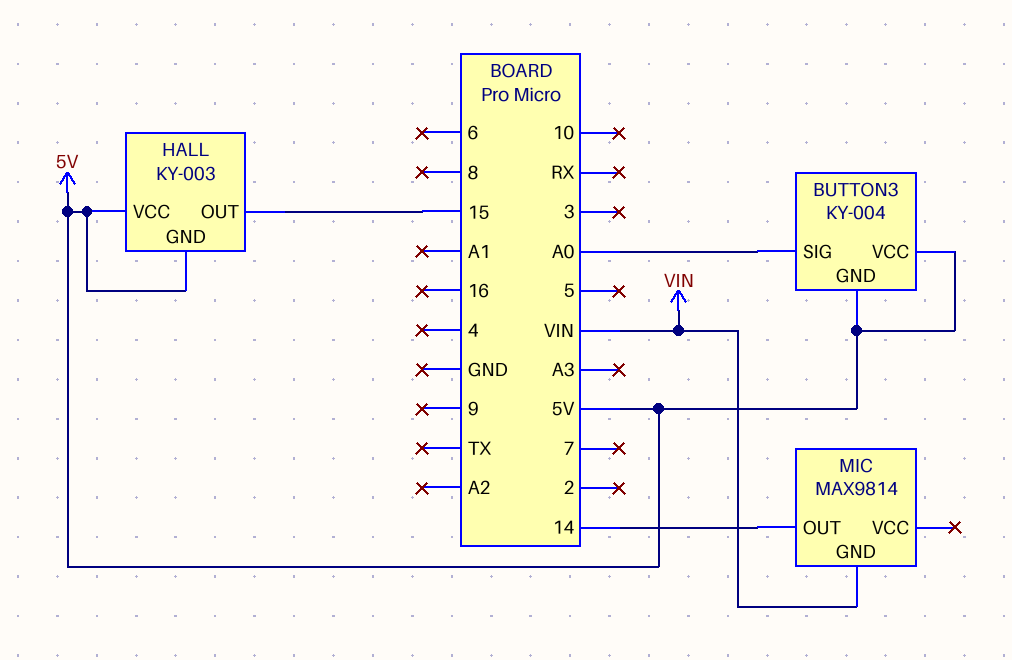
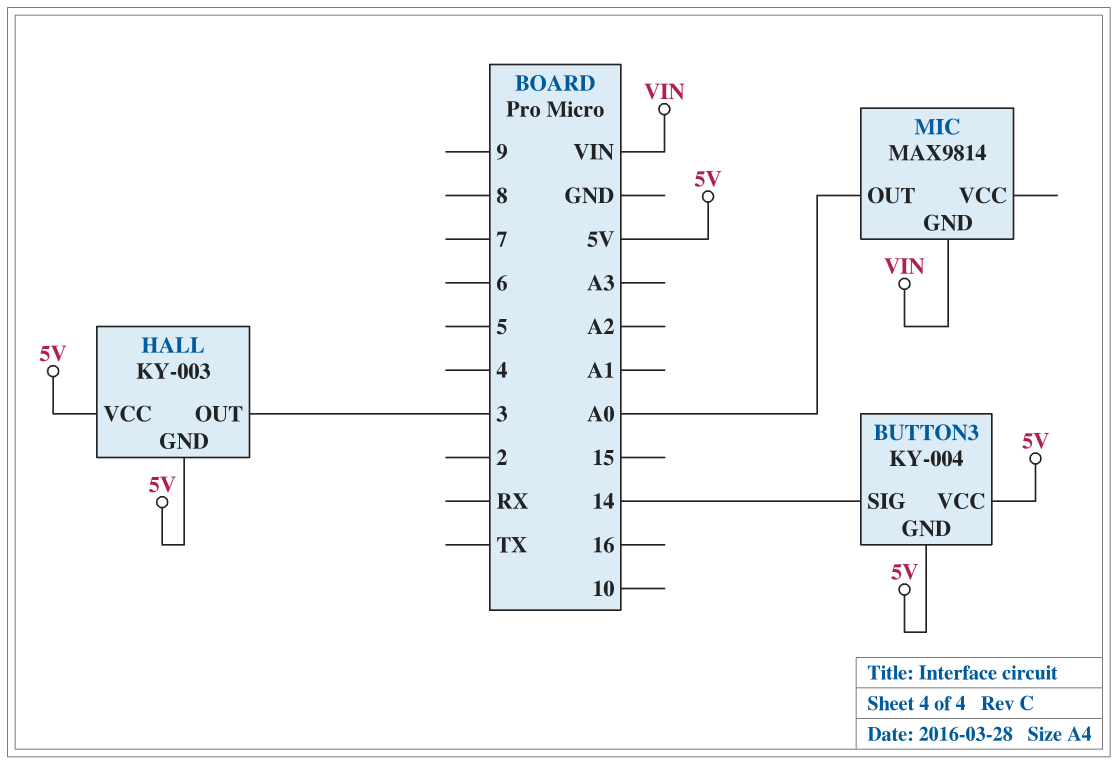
BUTTON3 pin SIG: A0 -> 14
HALL pin OUT: 15 -> 3
MIC pin OUT: 14 -> A0

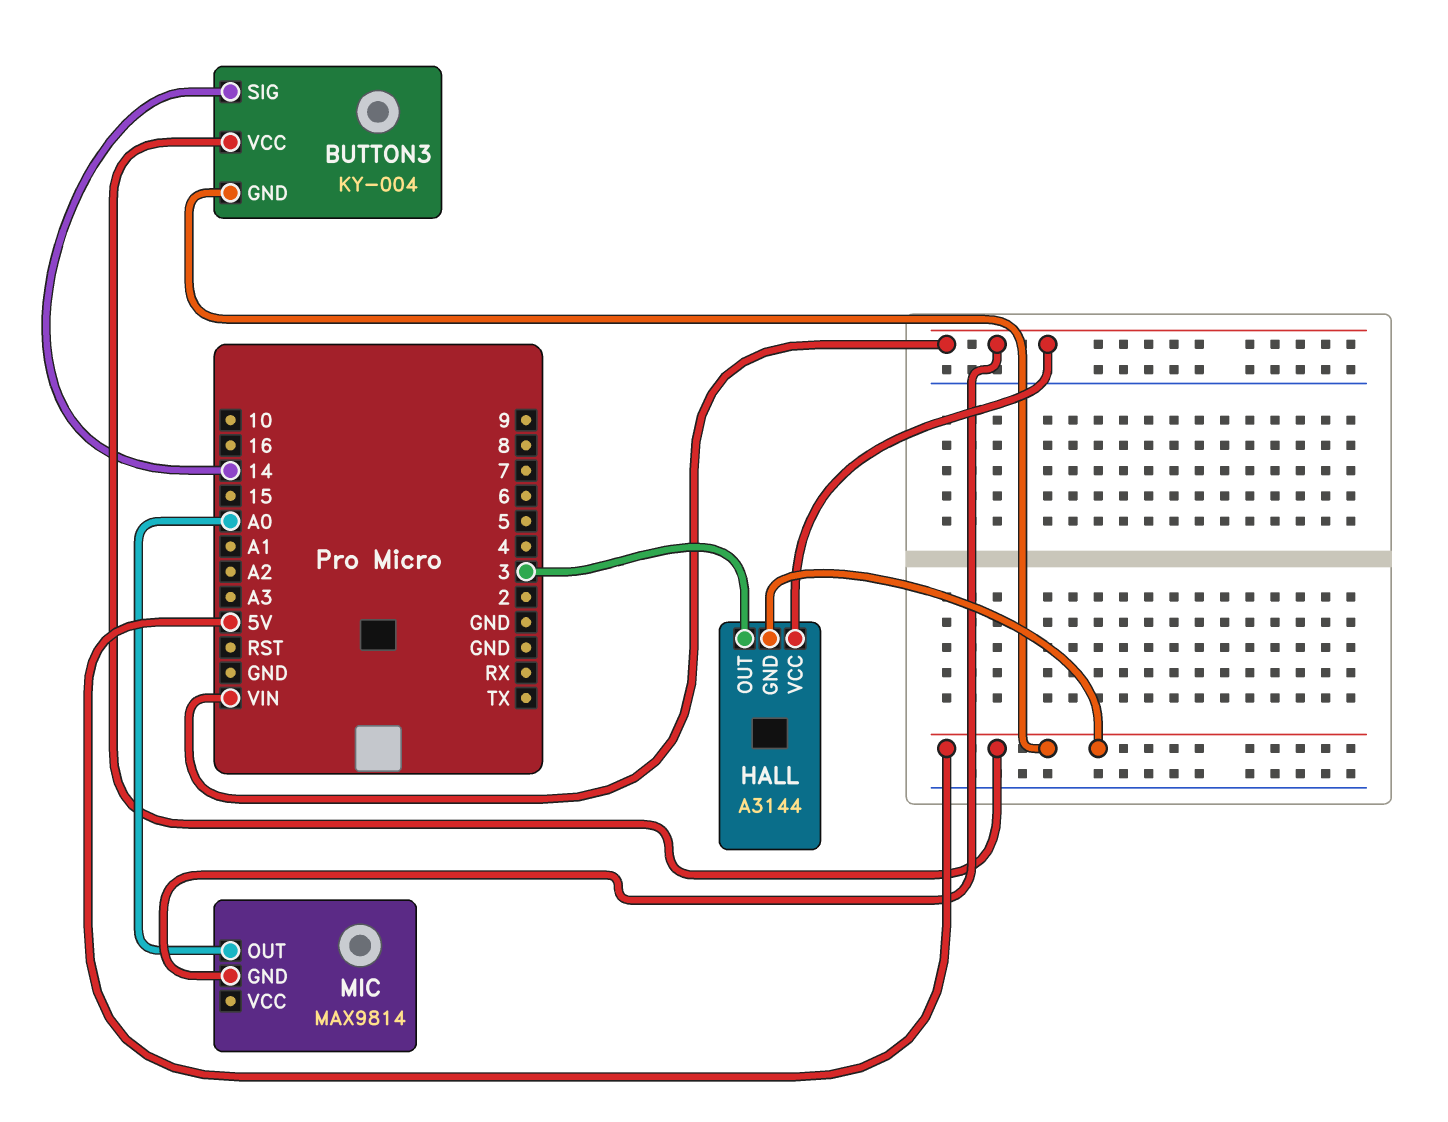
HALL: KY-003 -> A3144
HALL pin VCC: 5V -> VIN

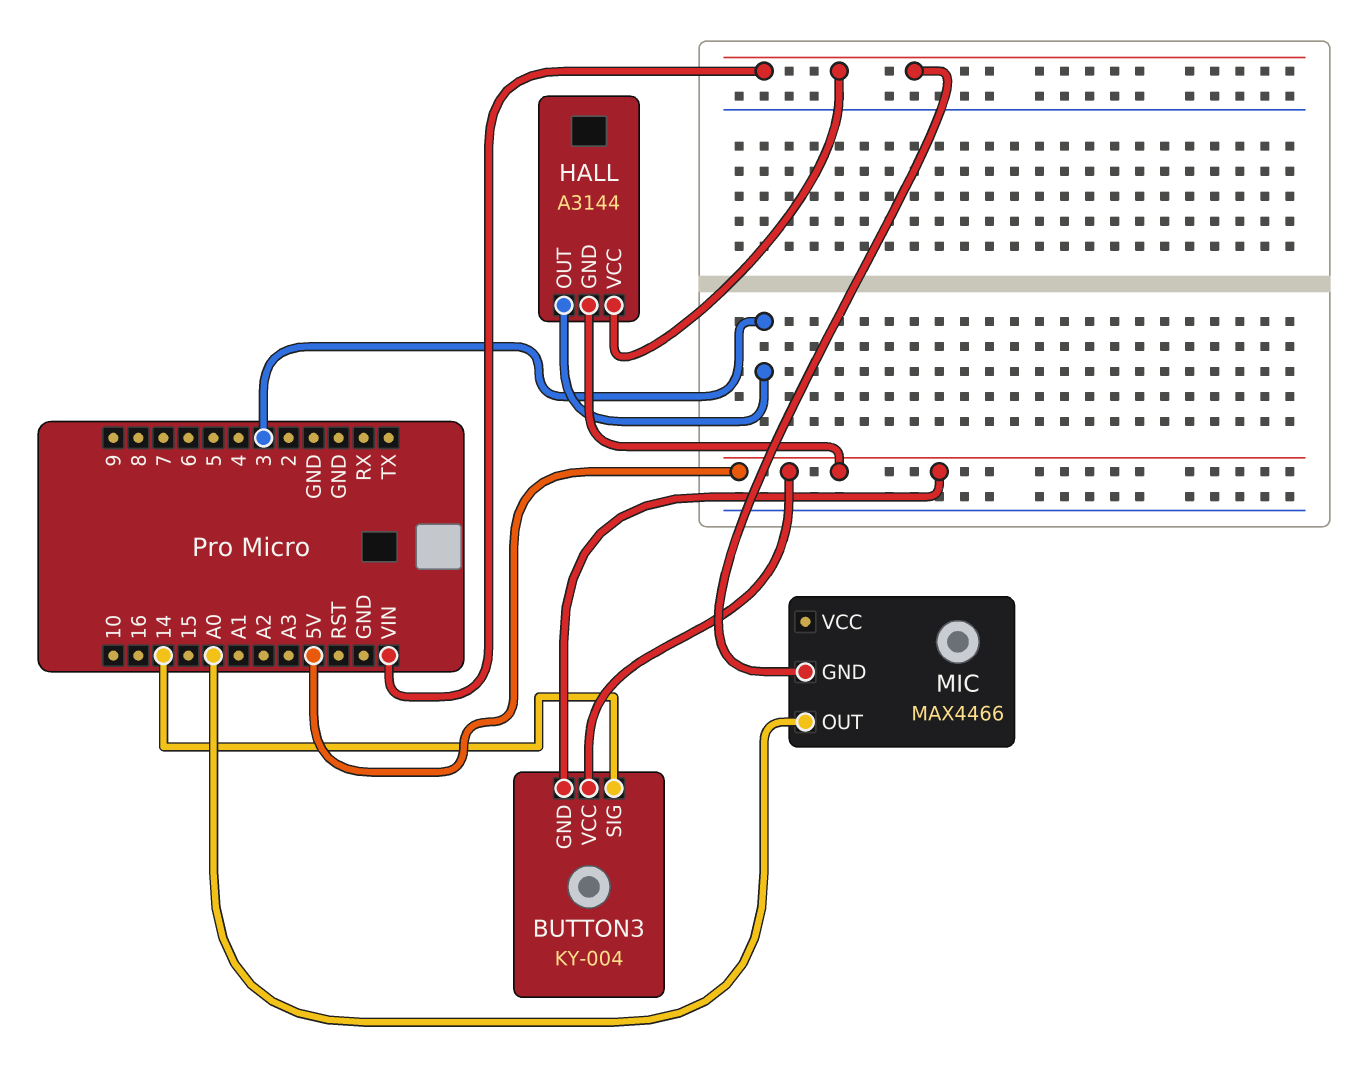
MIC: MAX9814 -> MAX4466

